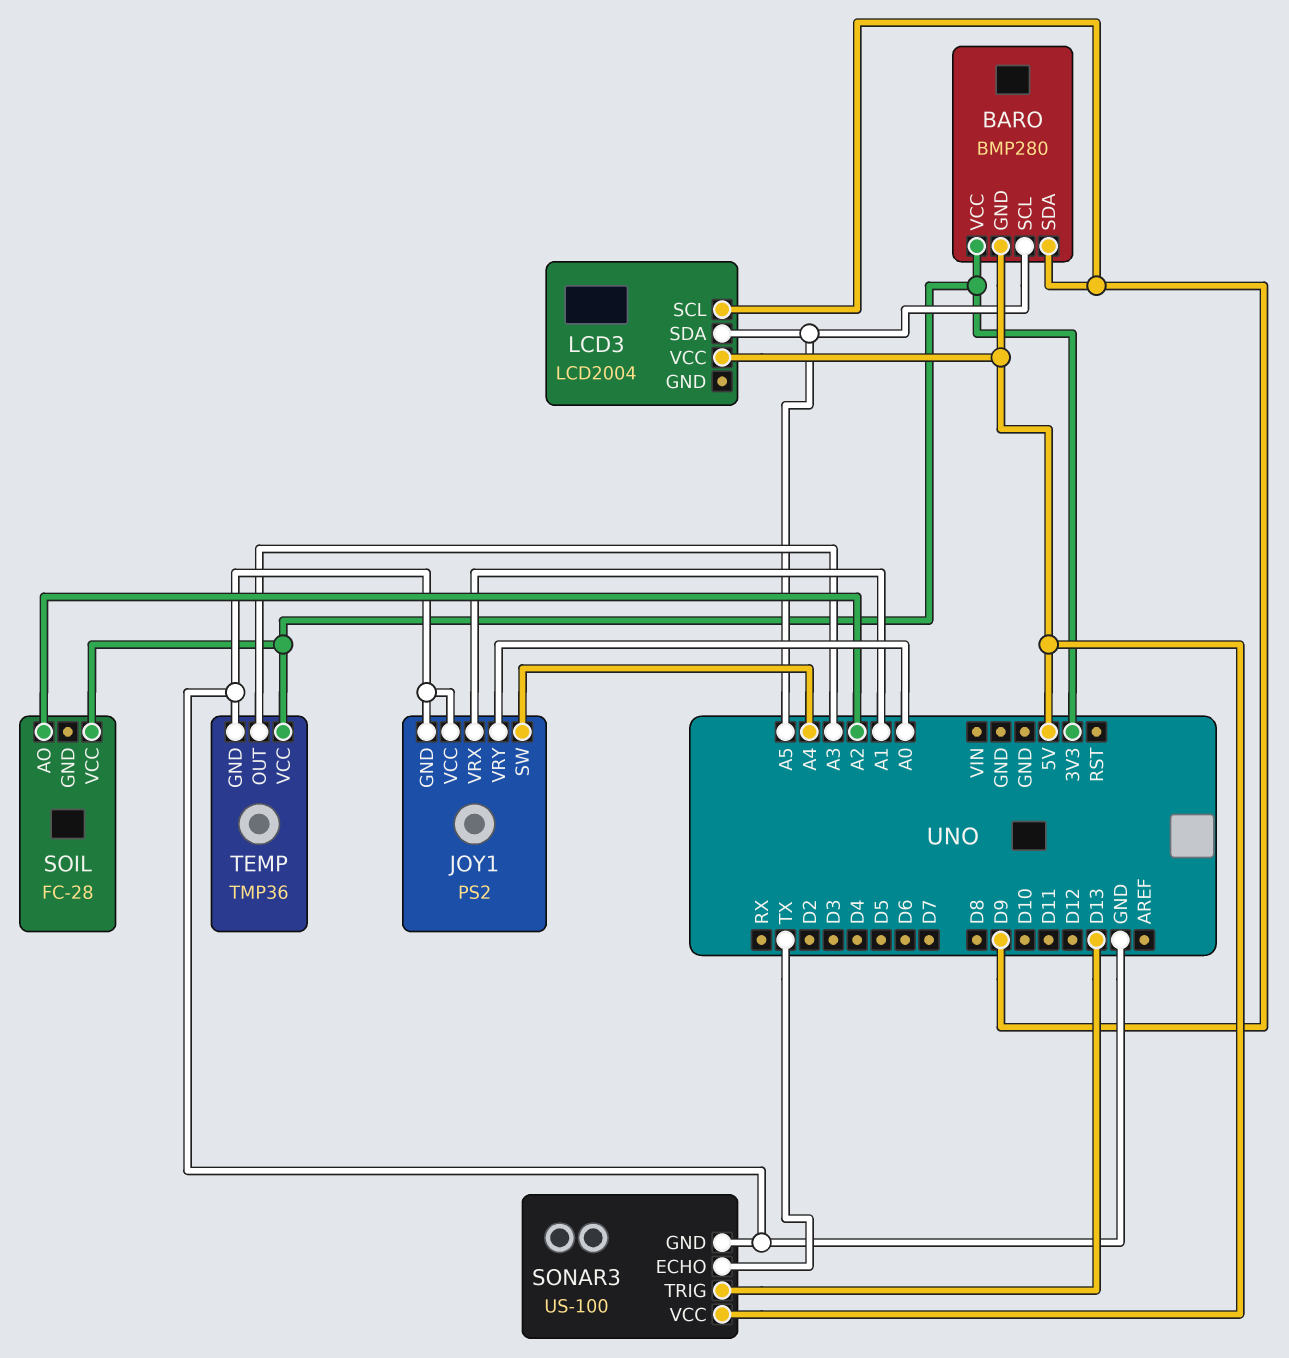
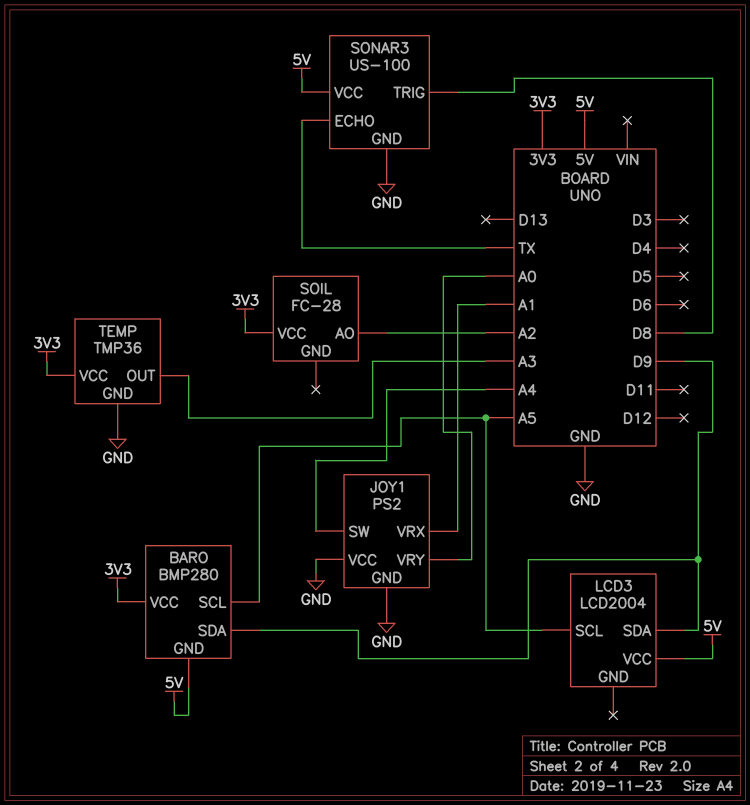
LCD3 pin SCL: D9 -> A5
LCD3 pin SDA: A5 -> D9
SONAR3 pin TRIG: D13 -> D8

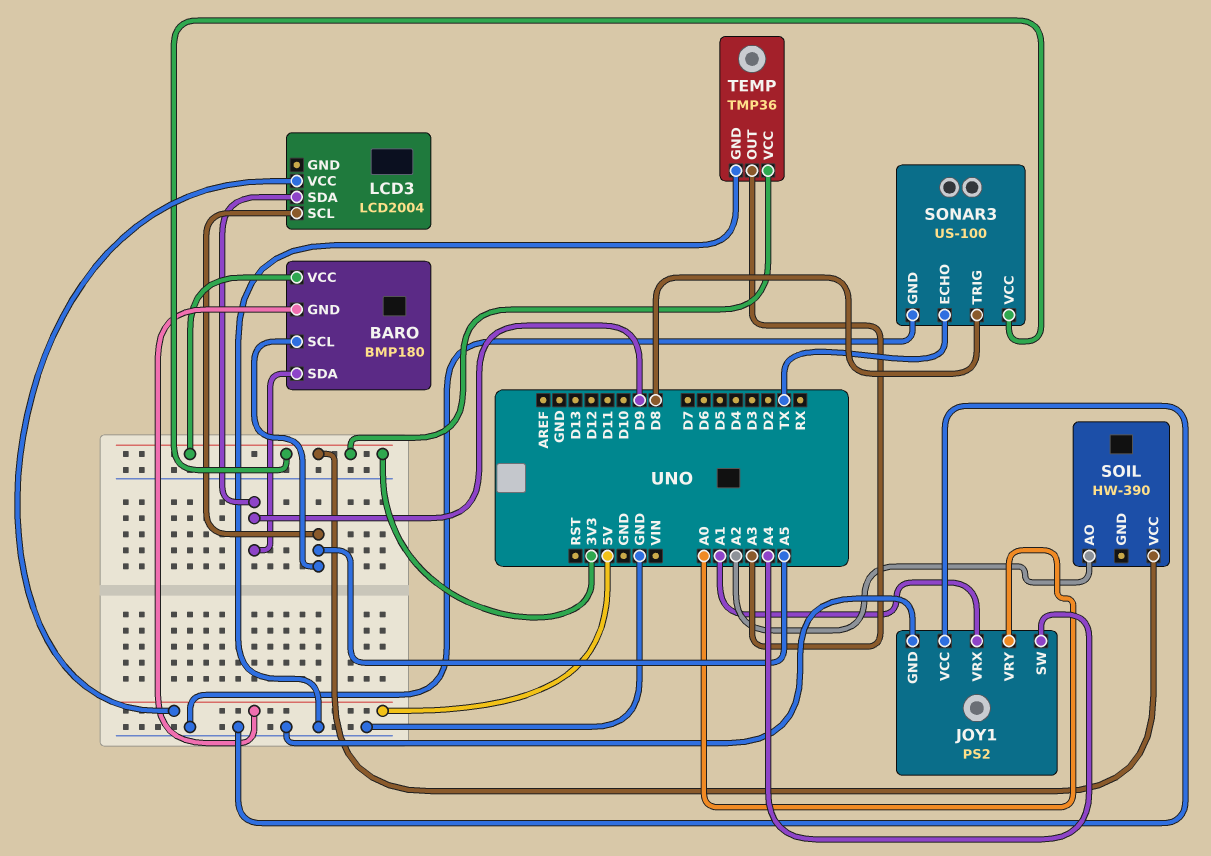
BARO: BMP280 -> BMP180
SOIL: FC-28 -> HW-390
SONAR3 pin VCC: 5V -> 3V3

